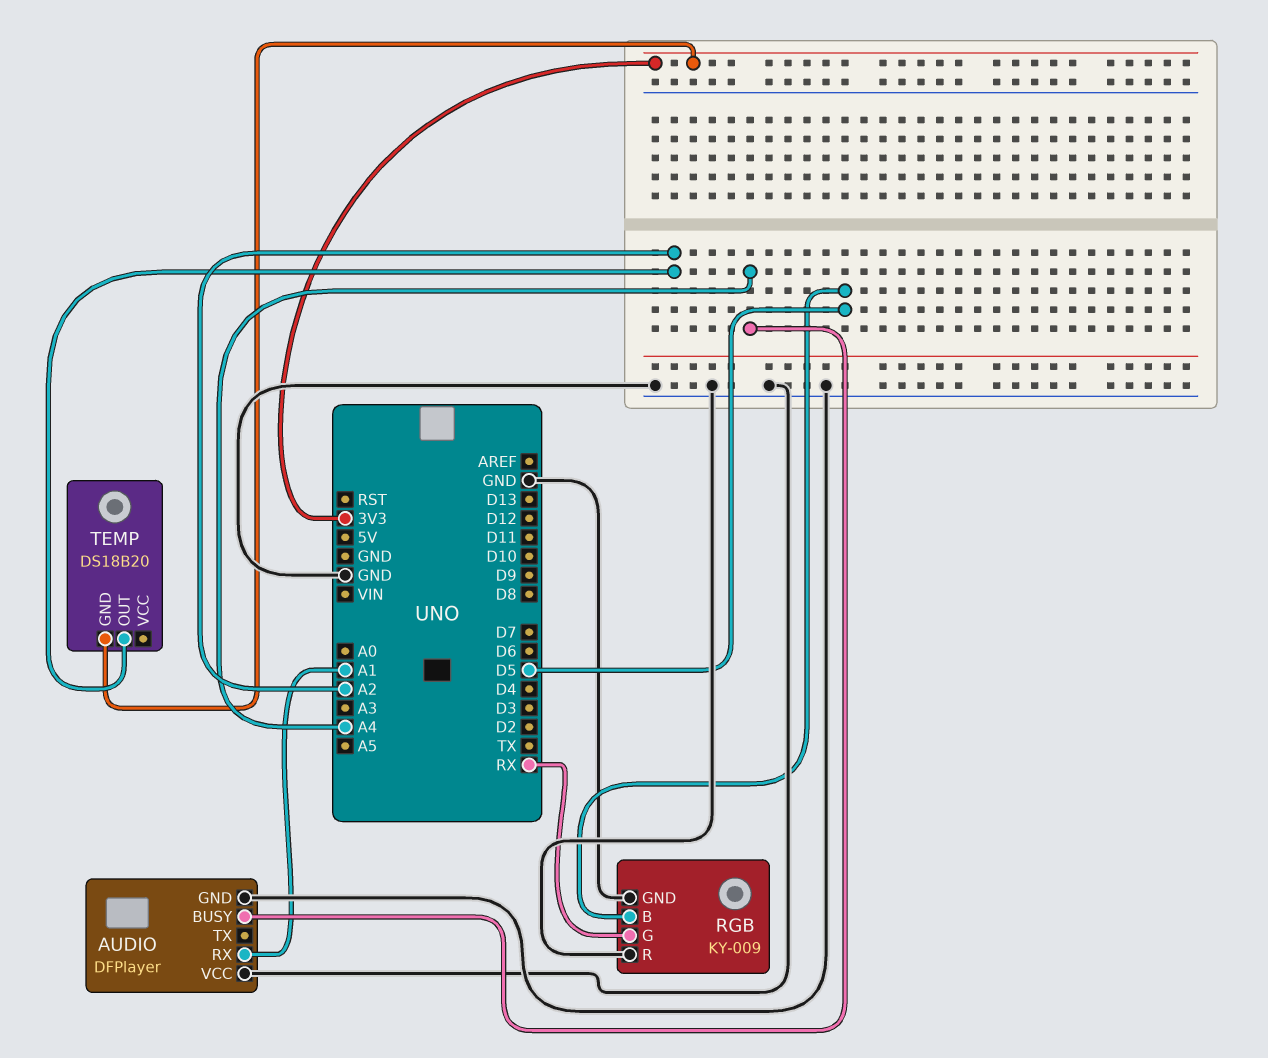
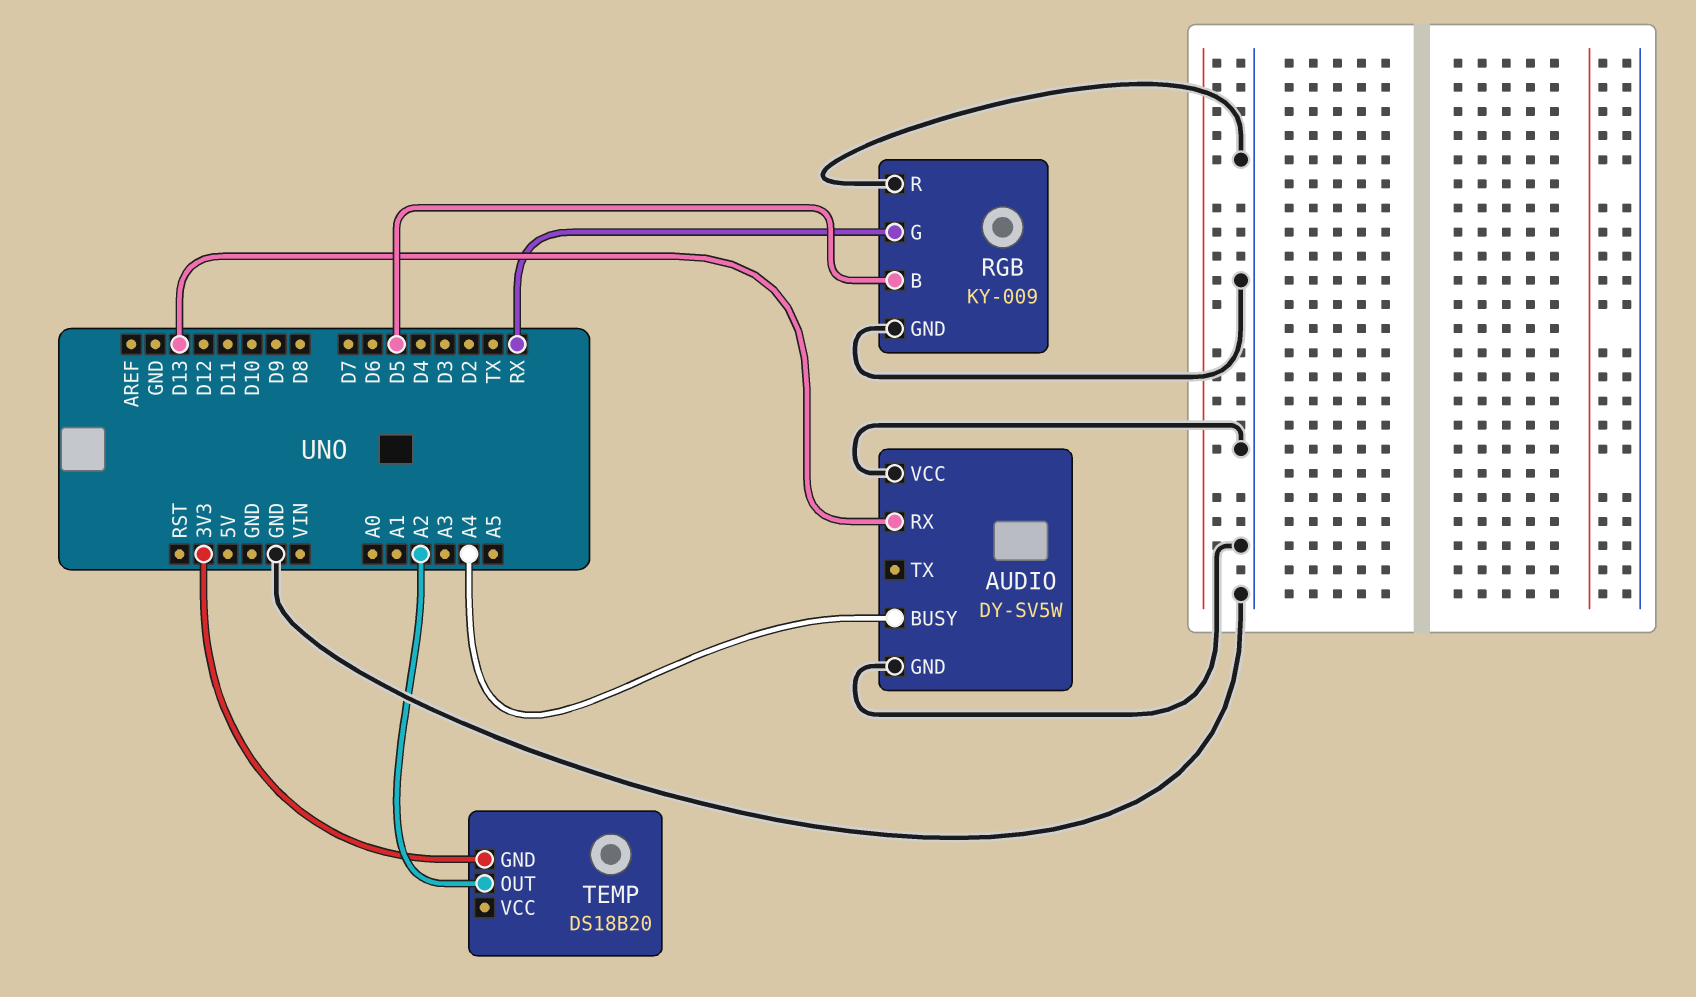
AUDIO: DFPlayer -> DY-SV5W
AUDIO pin RX: A1 -> D13

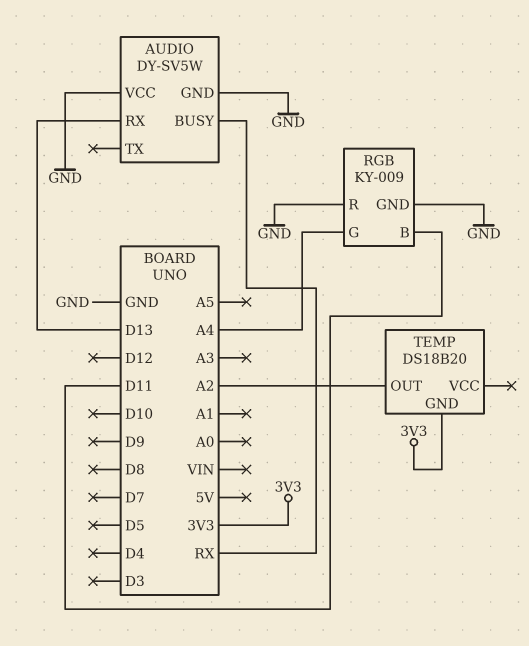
AUDIO pin BUSY: A4 -> RX
RGB pin B: D5 -> D11
RGB pin G: RX -> A4

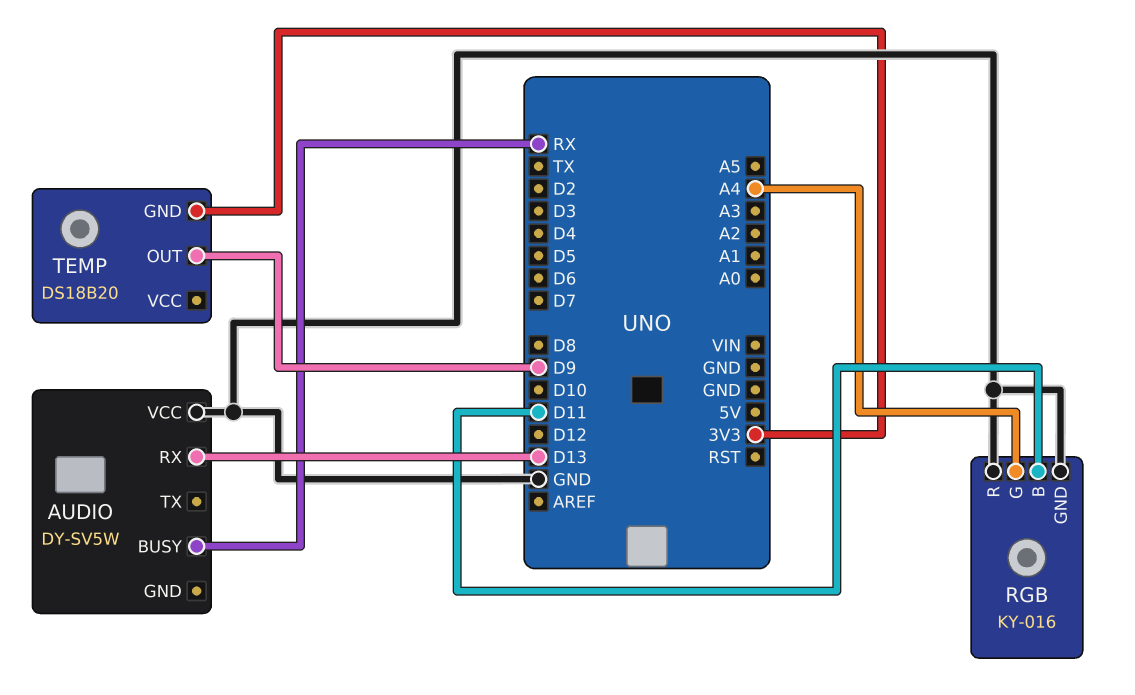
AUDIO pin GND: GND -> none
RGB: KY-009 -> KY-016
TEMP pin OUT: A2 -> D9

